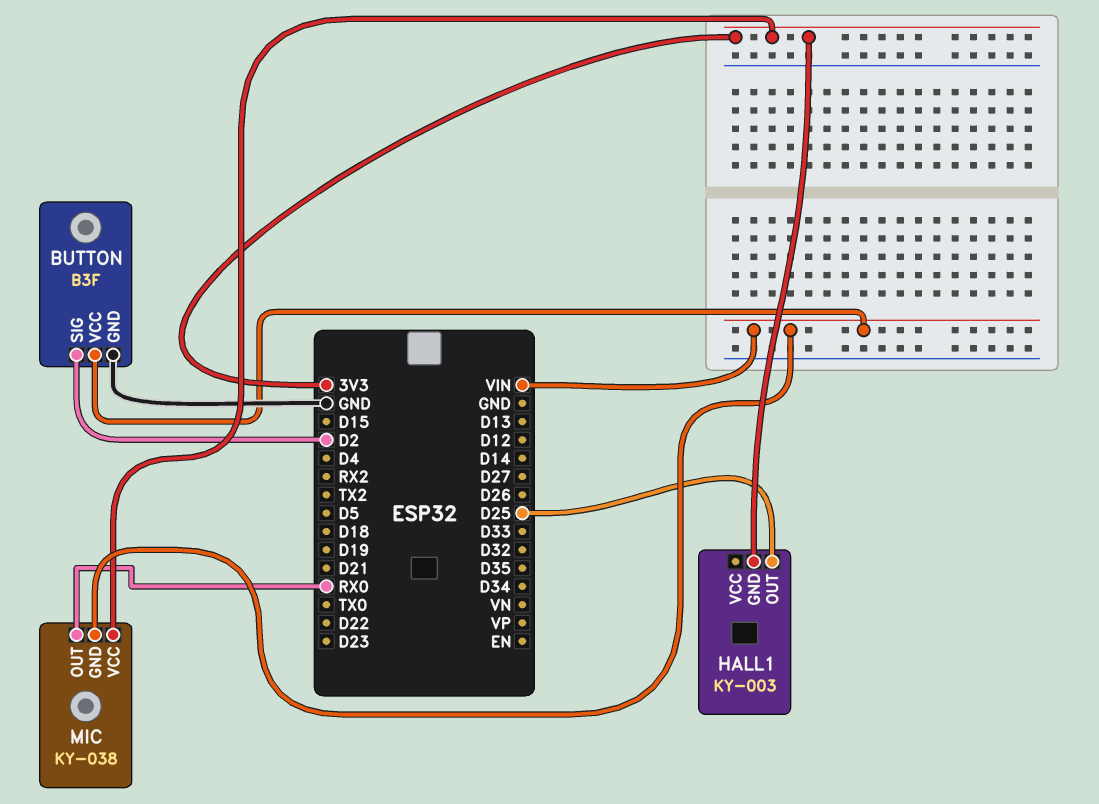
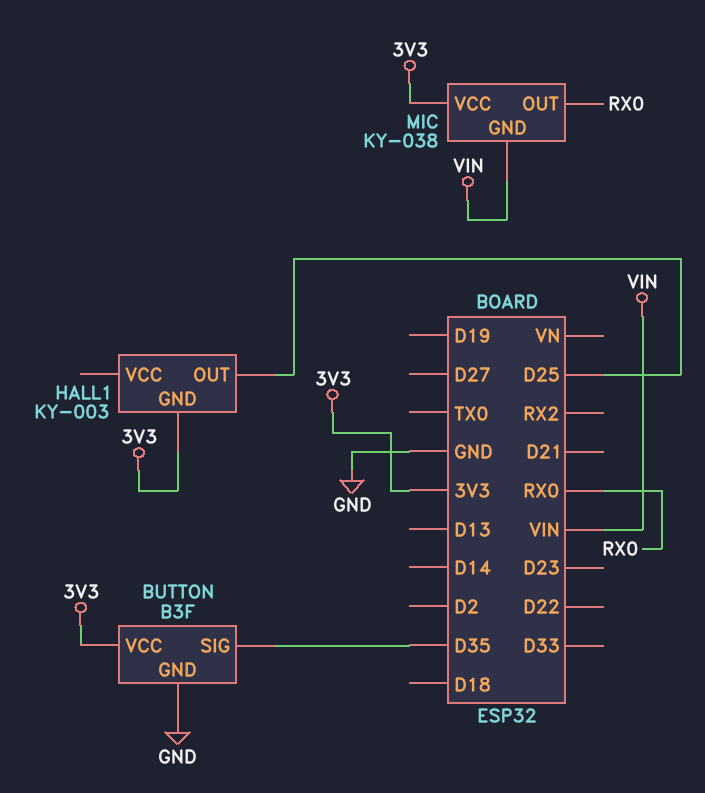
BUTTON pin SIG: D2 -> D35
BUTTON pin VCC: VIN -> 3V3

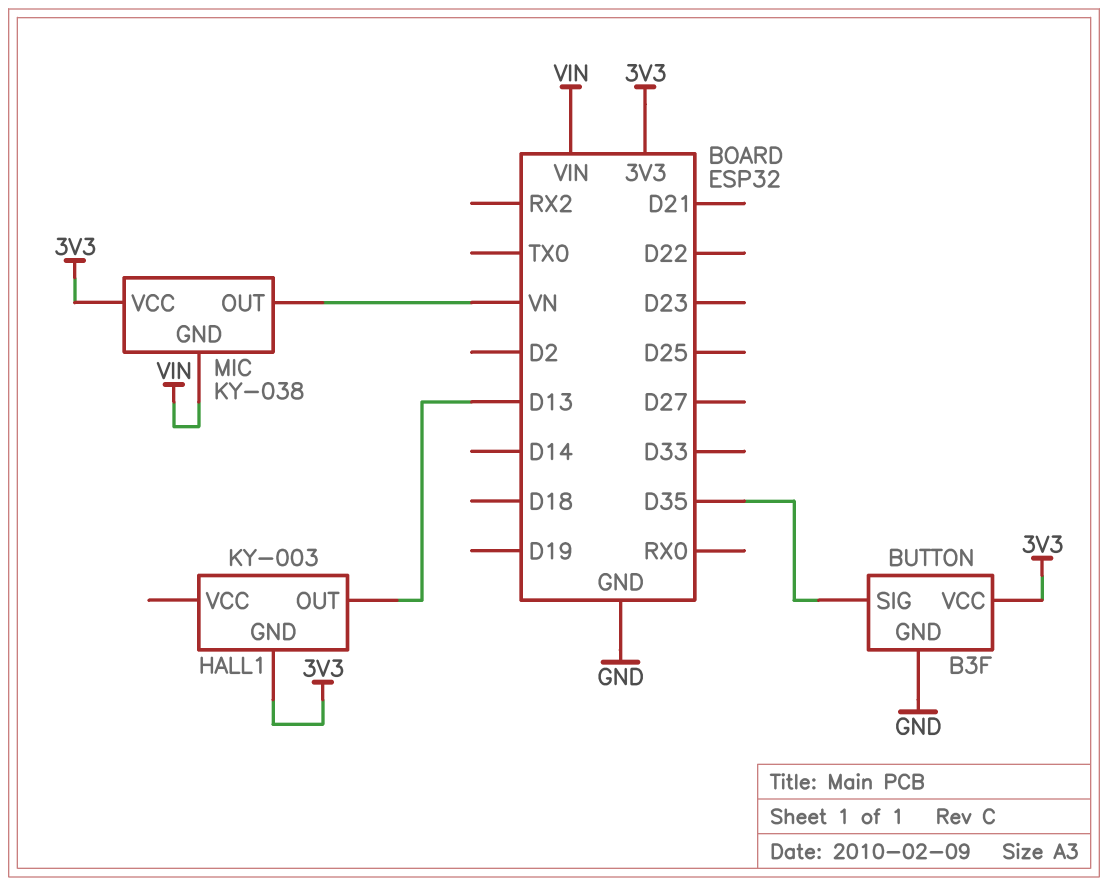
HALL1 pin OUT: D25 -> D13
MIC pin OUT: RX0 -> VN

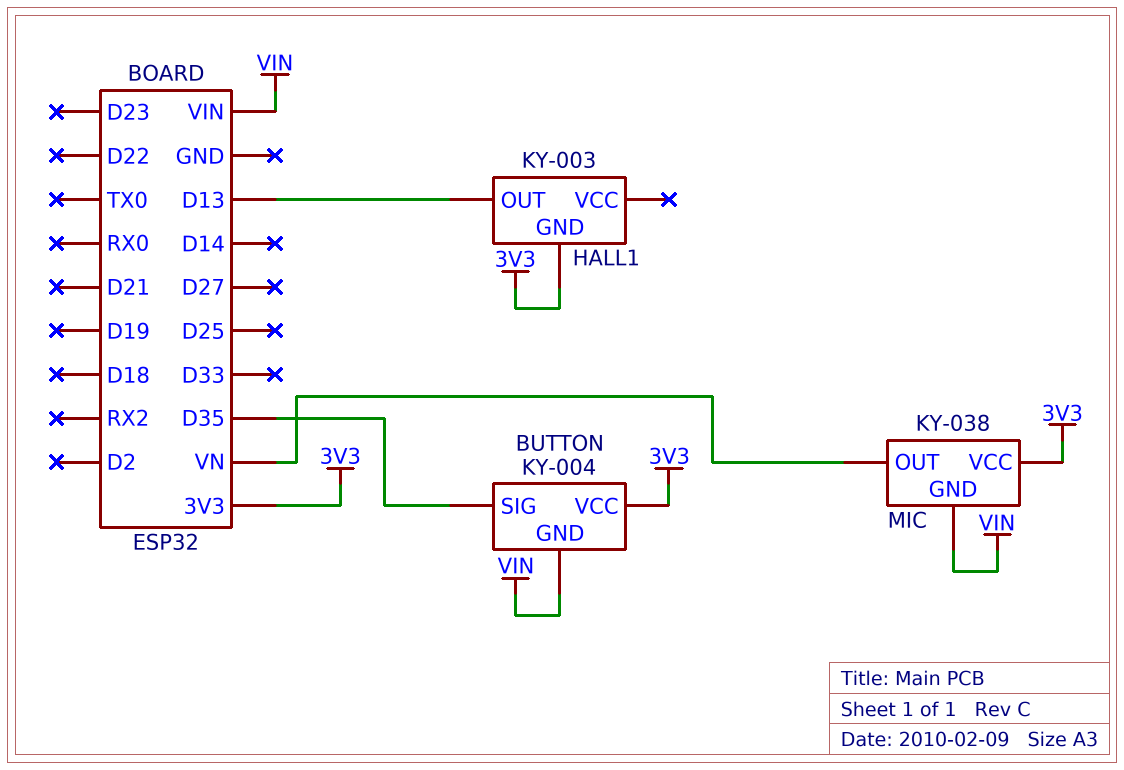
BUTTON: B3F -> KY-004
BUTTON pin GND: GND -> VIN

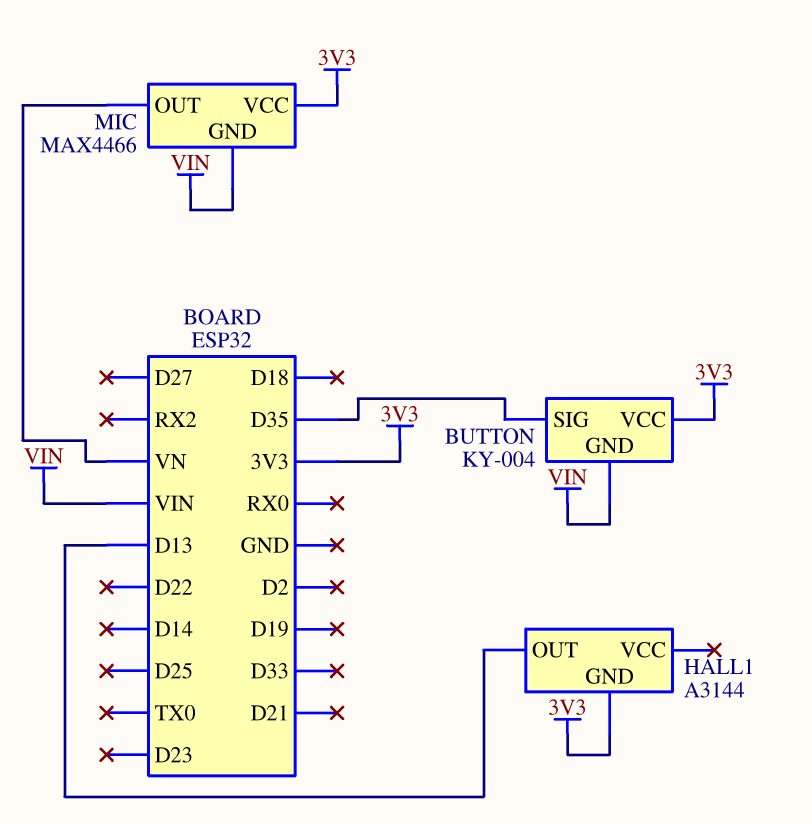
HALL1: KY-003 -> A3144
MIC: KY-038 -> MAX4466

